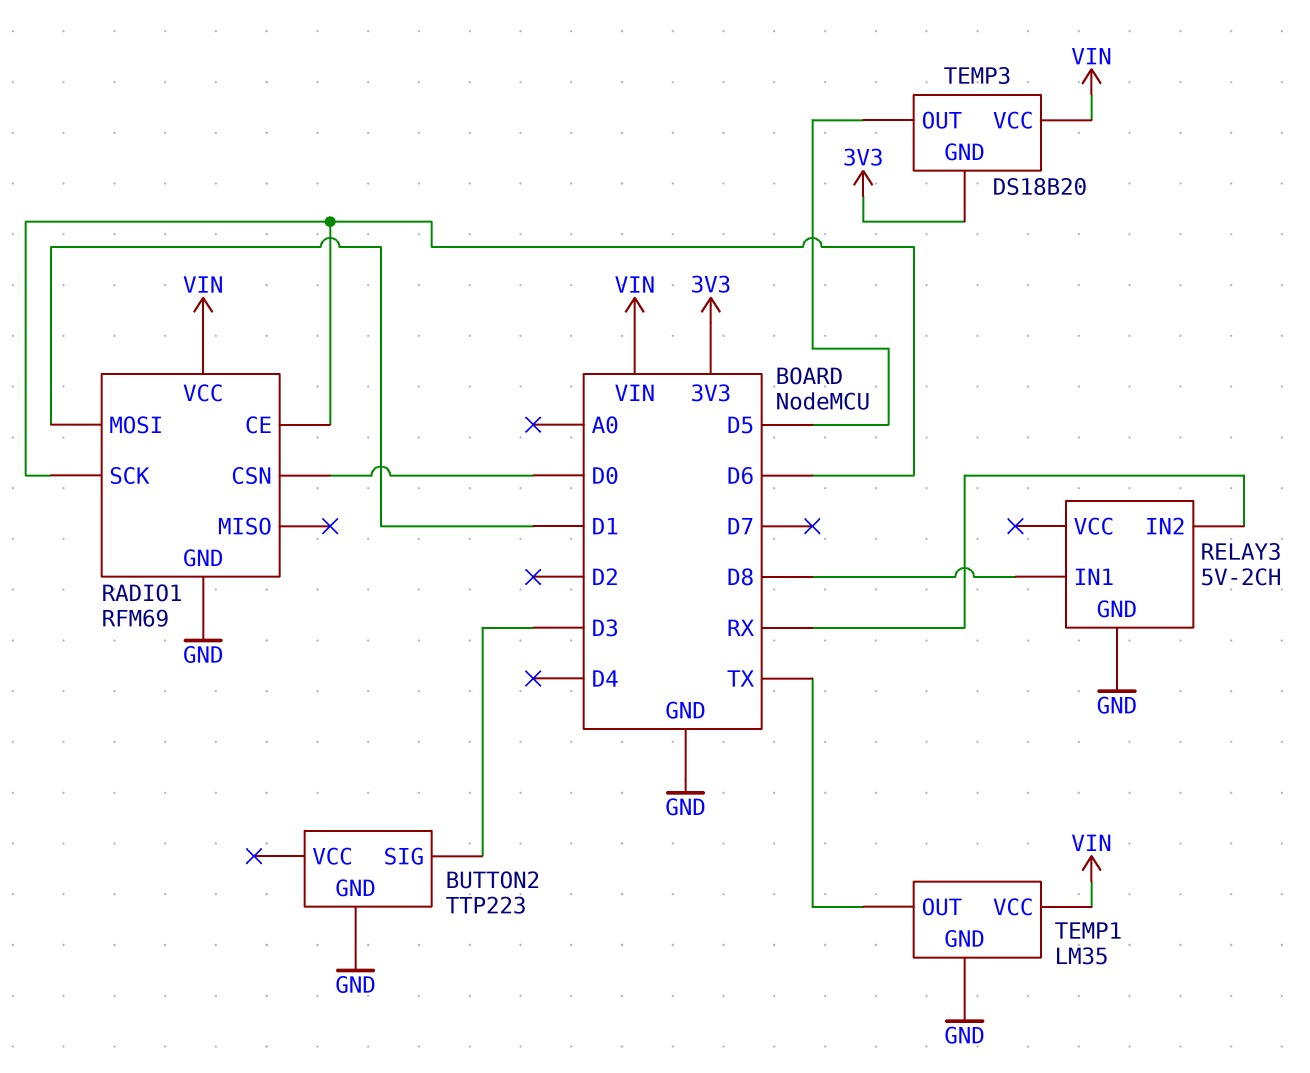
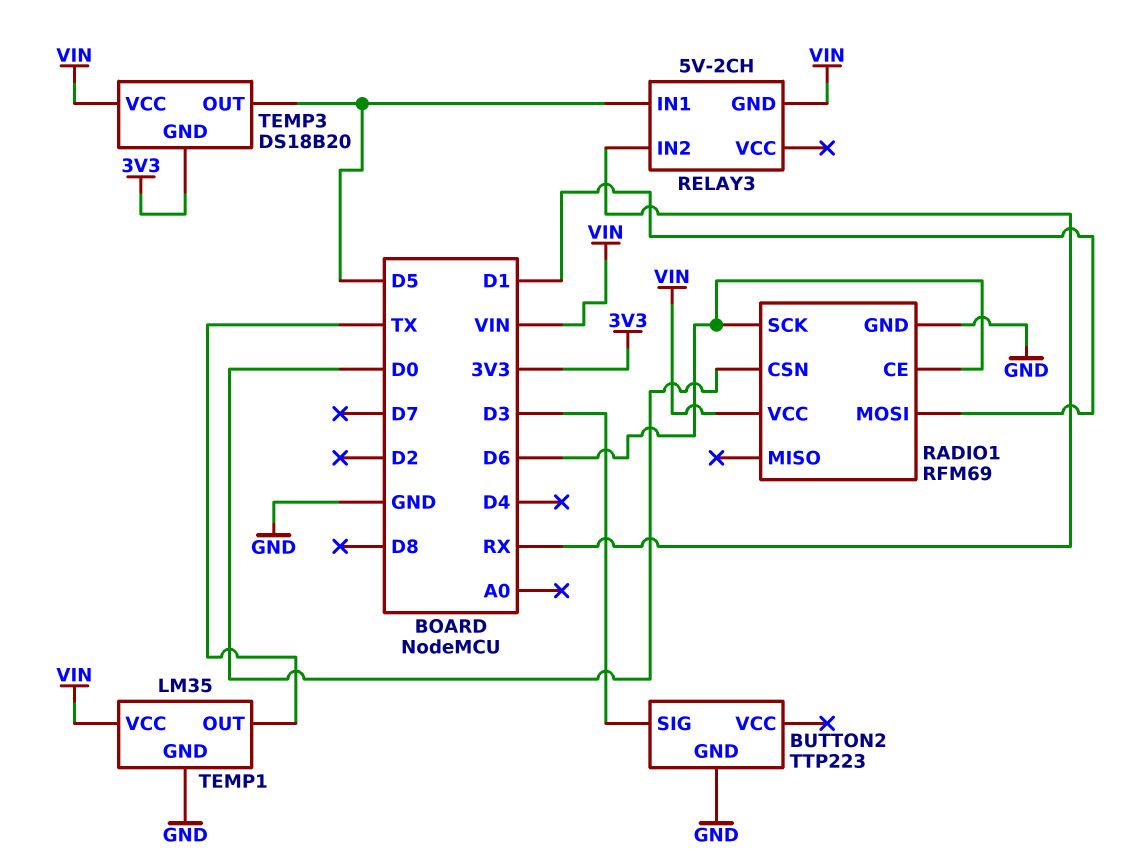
RELAY3 pin GND: GND -> VIN
RELAY3 pin IN1: D8 -> D5

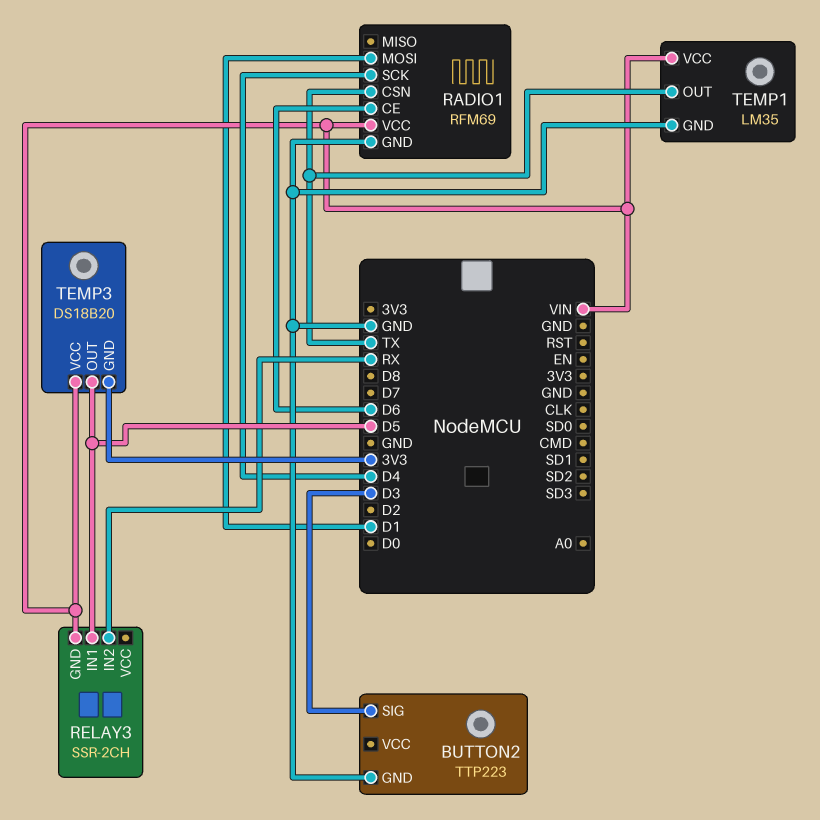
RADIO1 pin CSN: D0 -> TX
RADIO1 pin SCK: D6 -> D4
RELAY3: 5V-2CH -> SSR-2CH

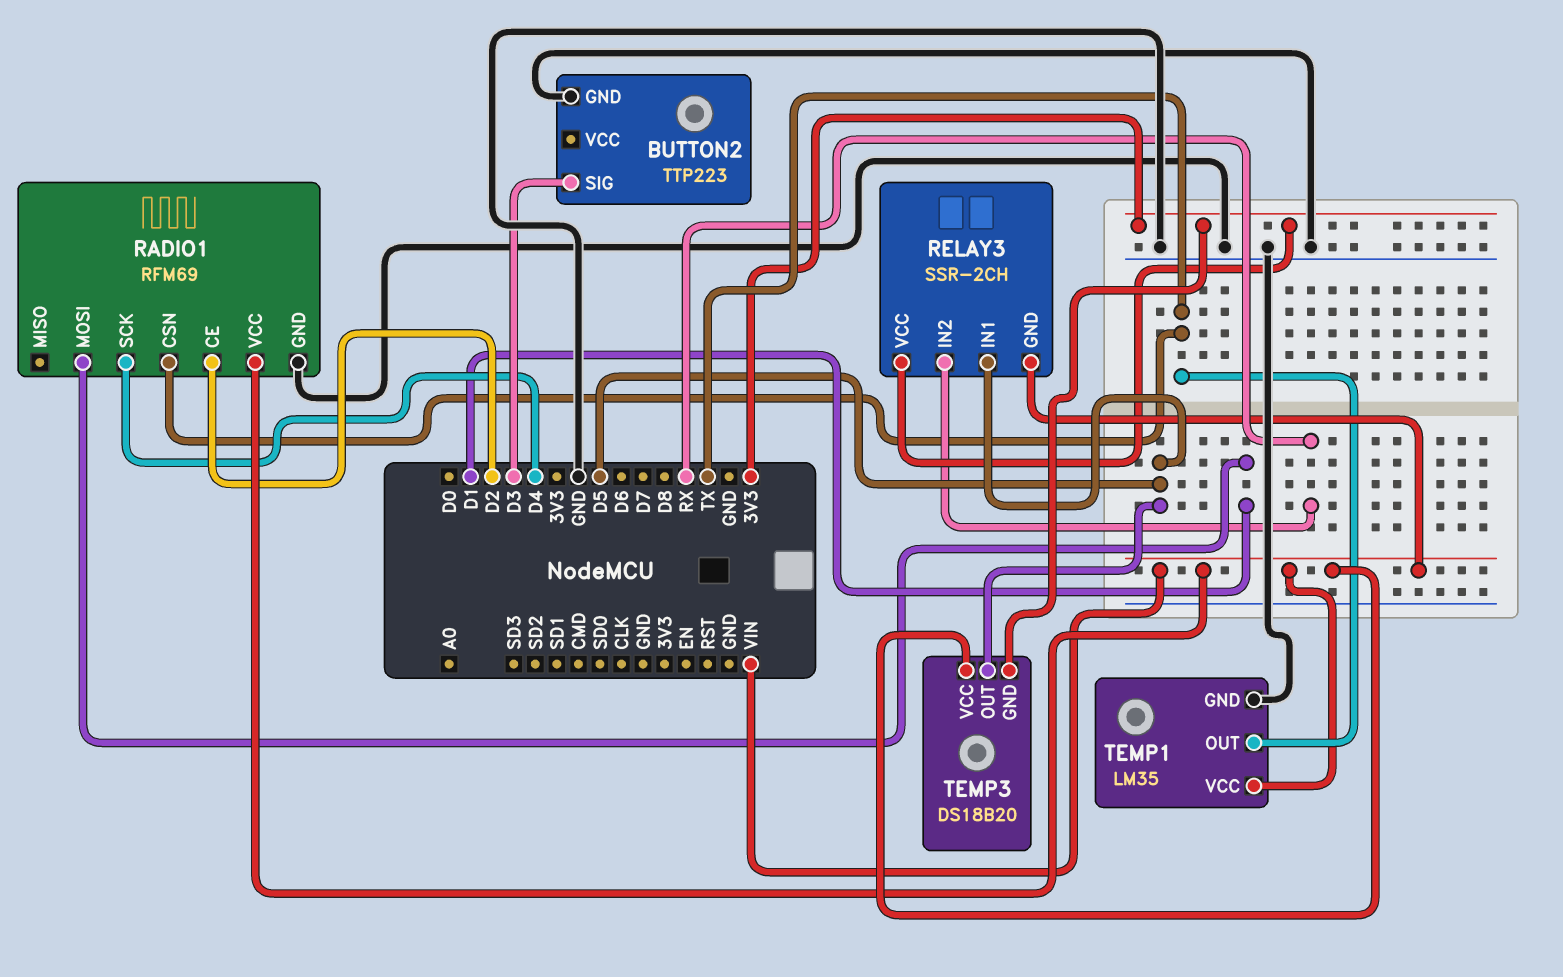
RADIO1 pin CE: D6 -> D2
RELAY3 pin VCC: none -> 3V3

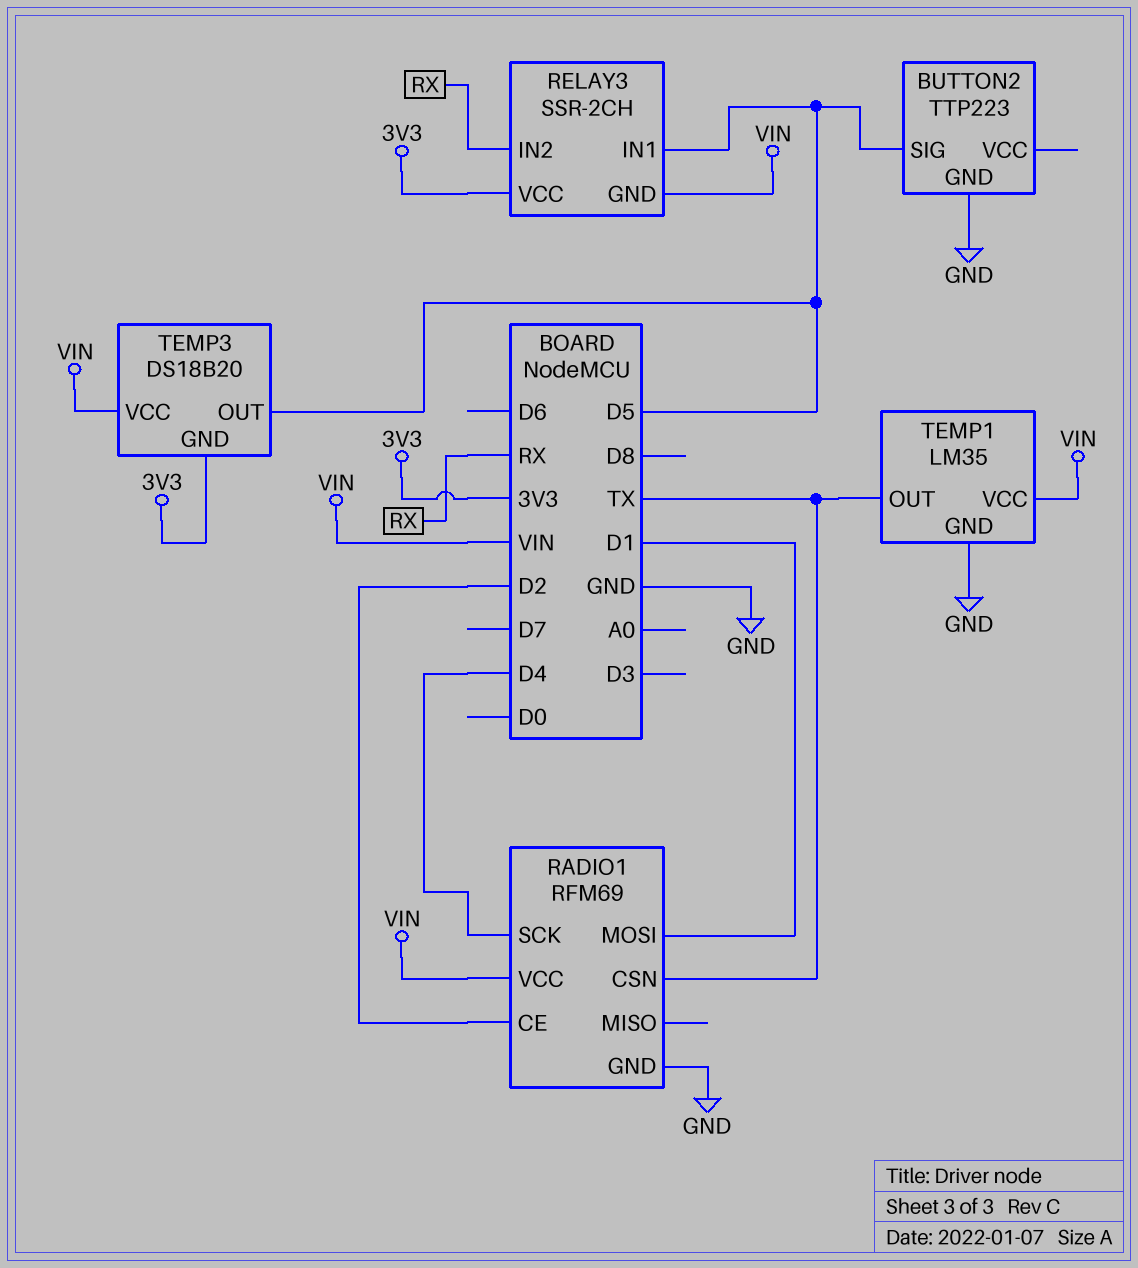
BUTTON2 pin SIG: D3 -> D5

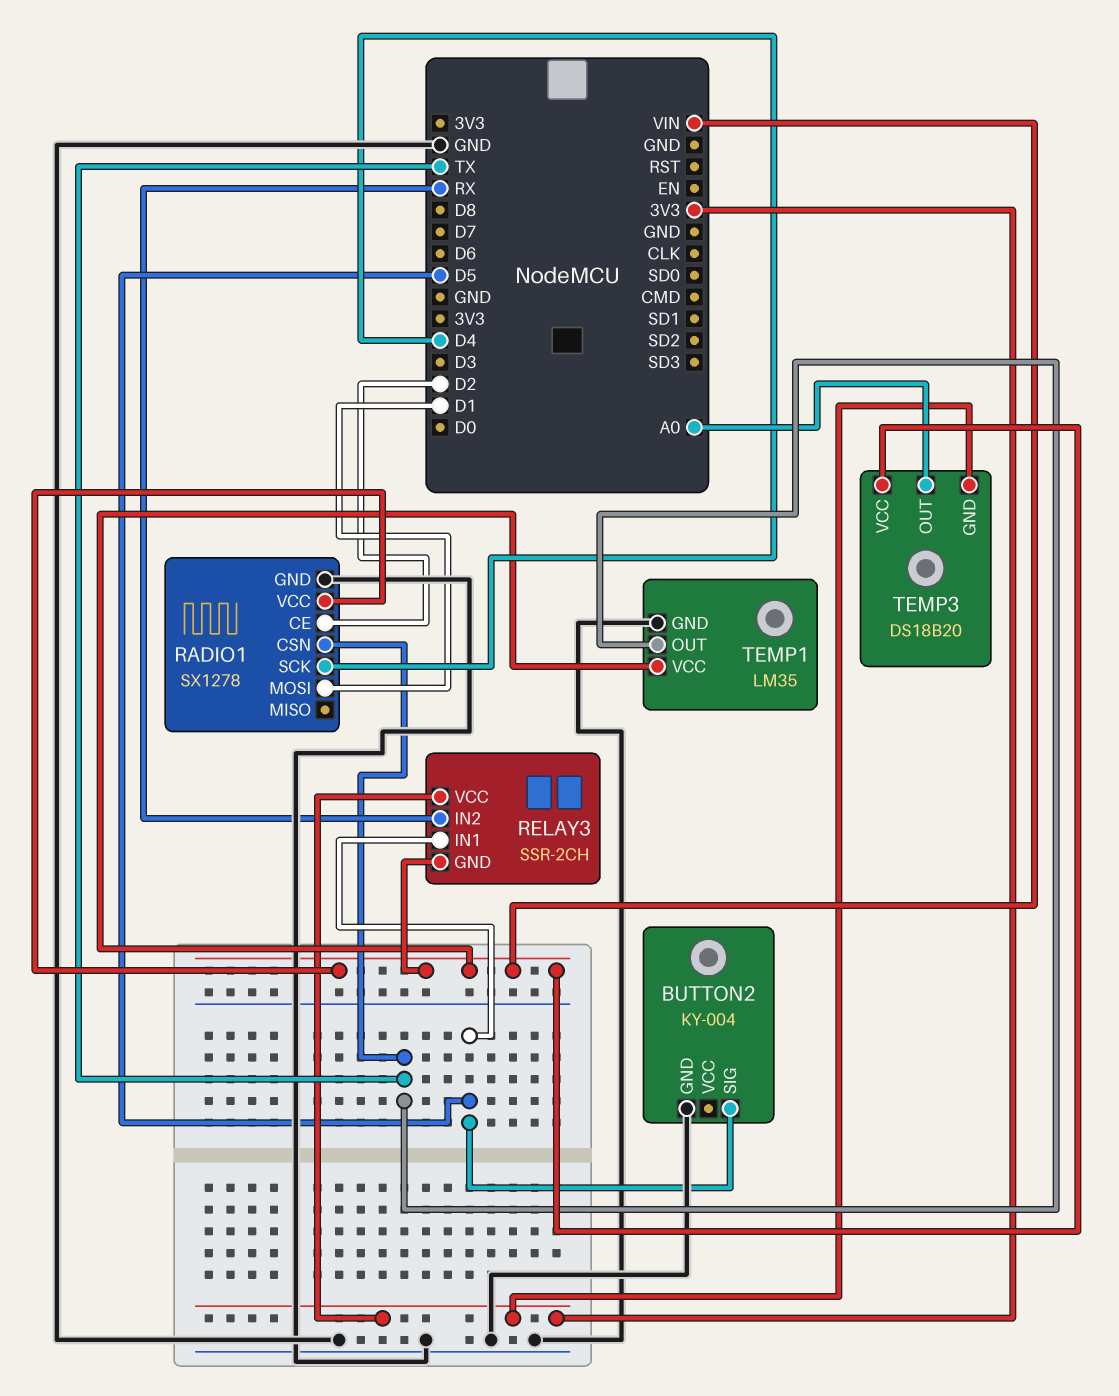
BUTTON2: TTP223 -> KY-004
RADIO1: RFM69 -> SX1278
TEMP3 pin OUT: D5 -> A0

